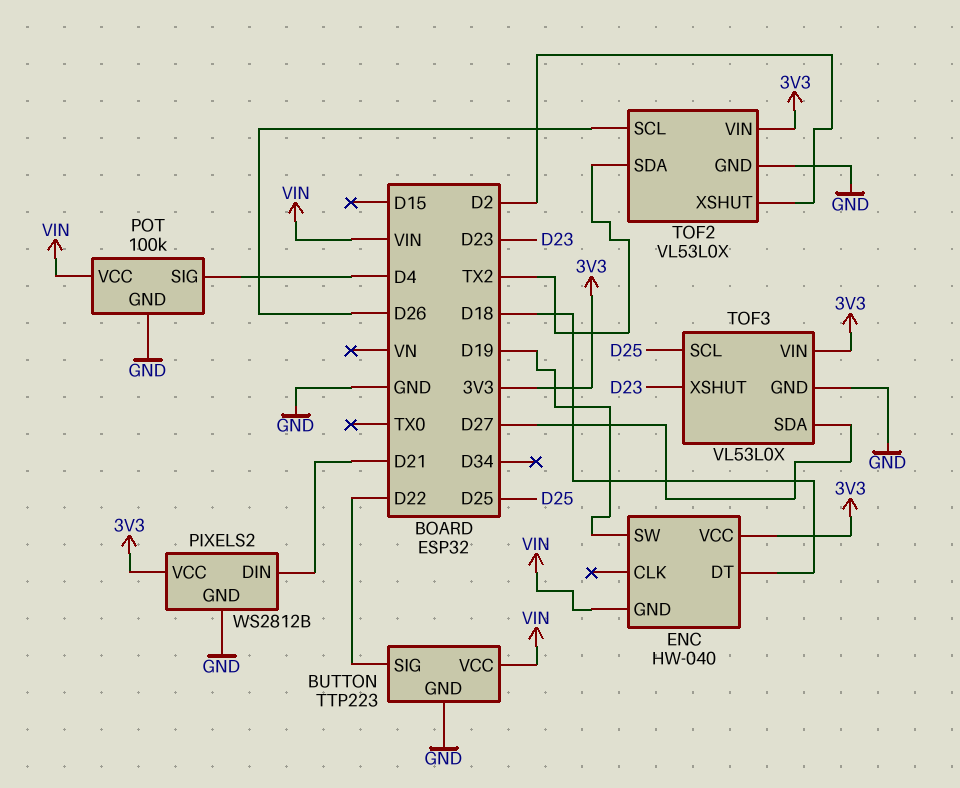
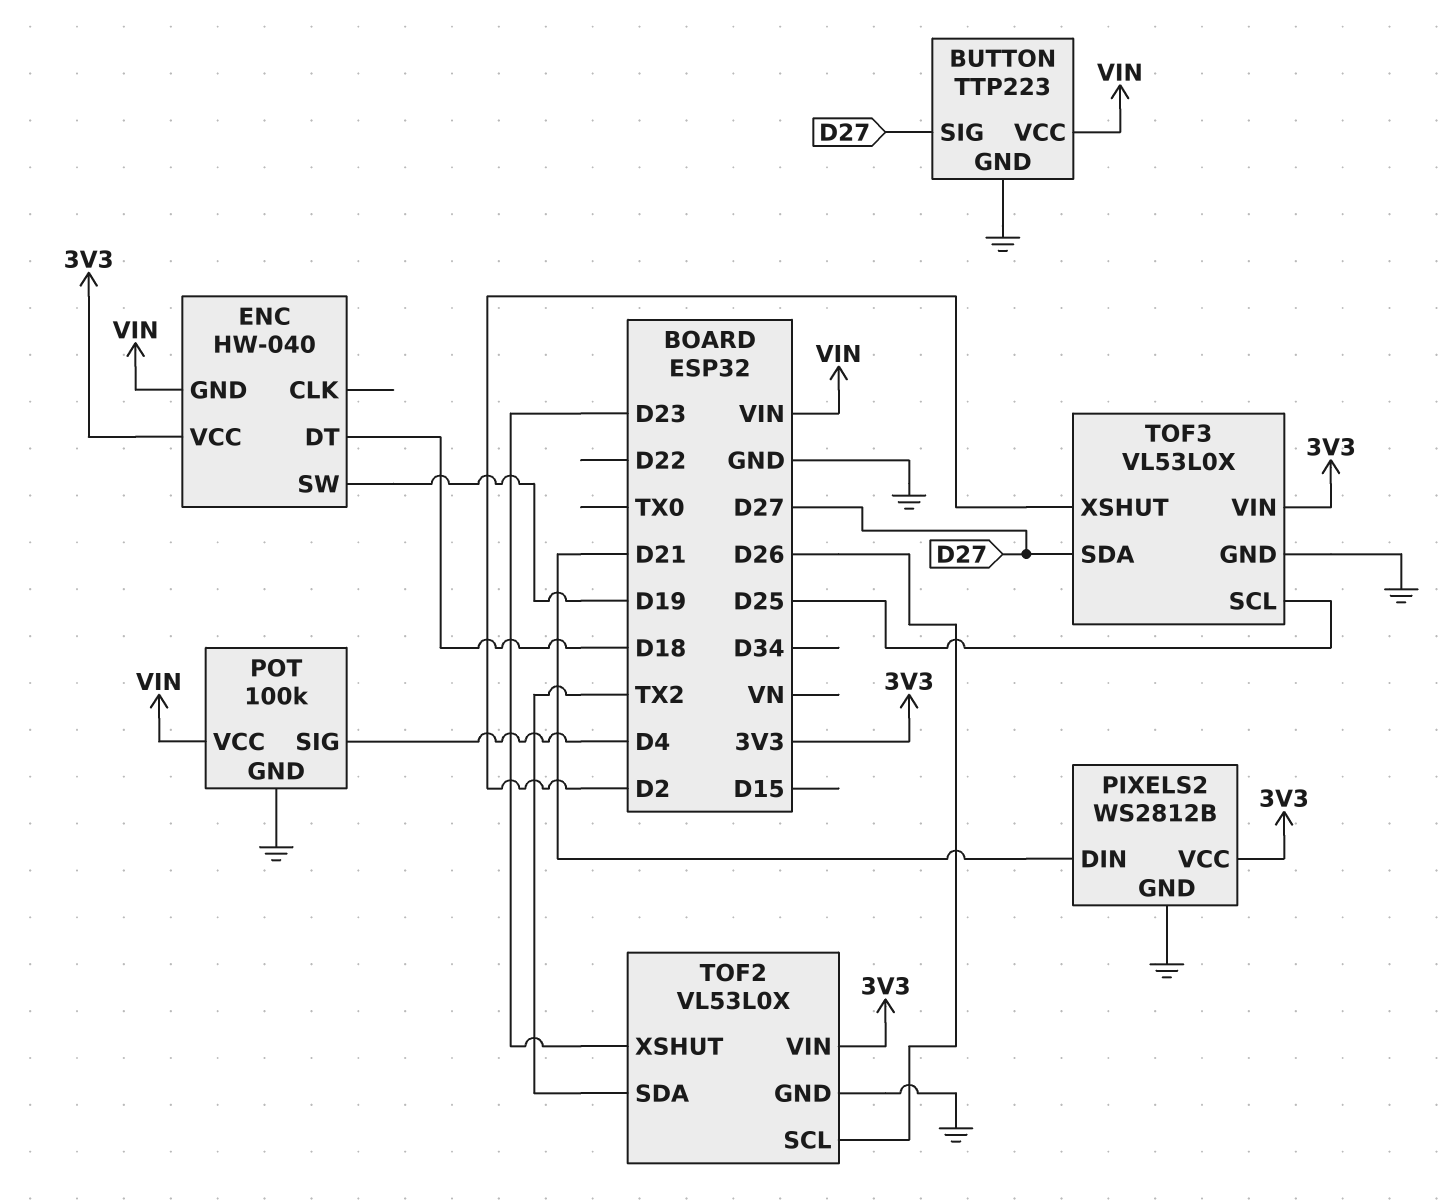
BUTTON pin SIG: D22 -> D27
TOF2 pin XSHUT: D2 -> D23
TOF3 pin XSHUT: D23 -> D2

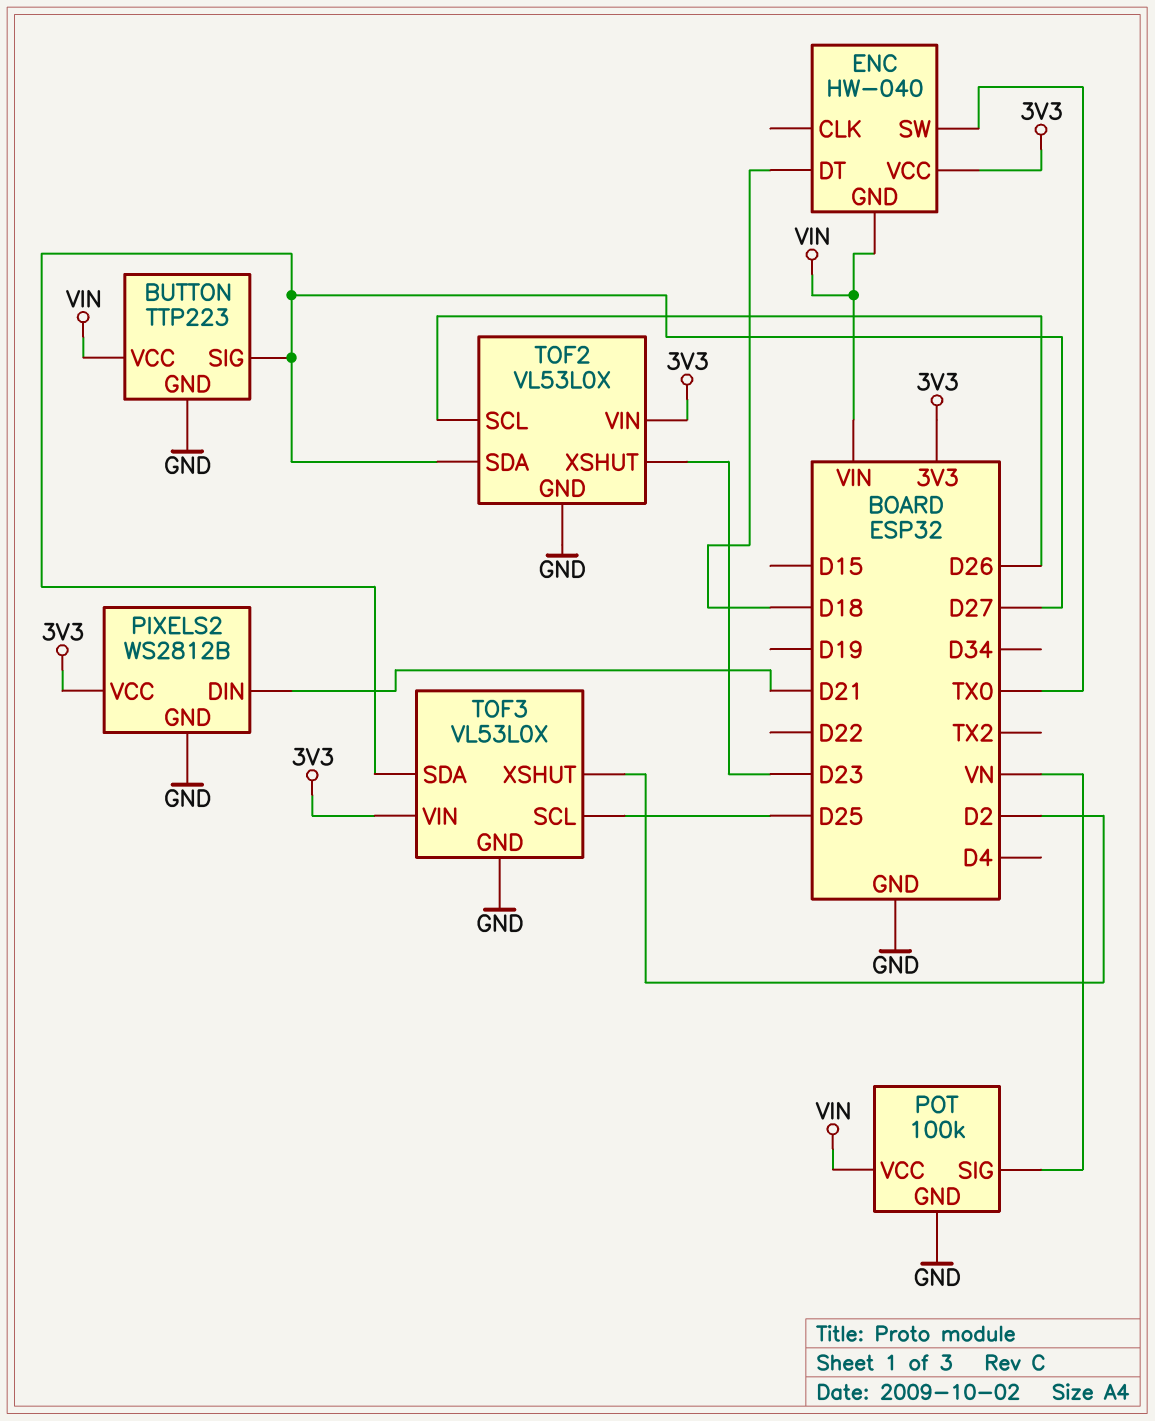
ENC pin SW: D19 -> TX0
POT pin SIG: D4 -> VN
TOF2 pin SDA: TX2 -> D27

